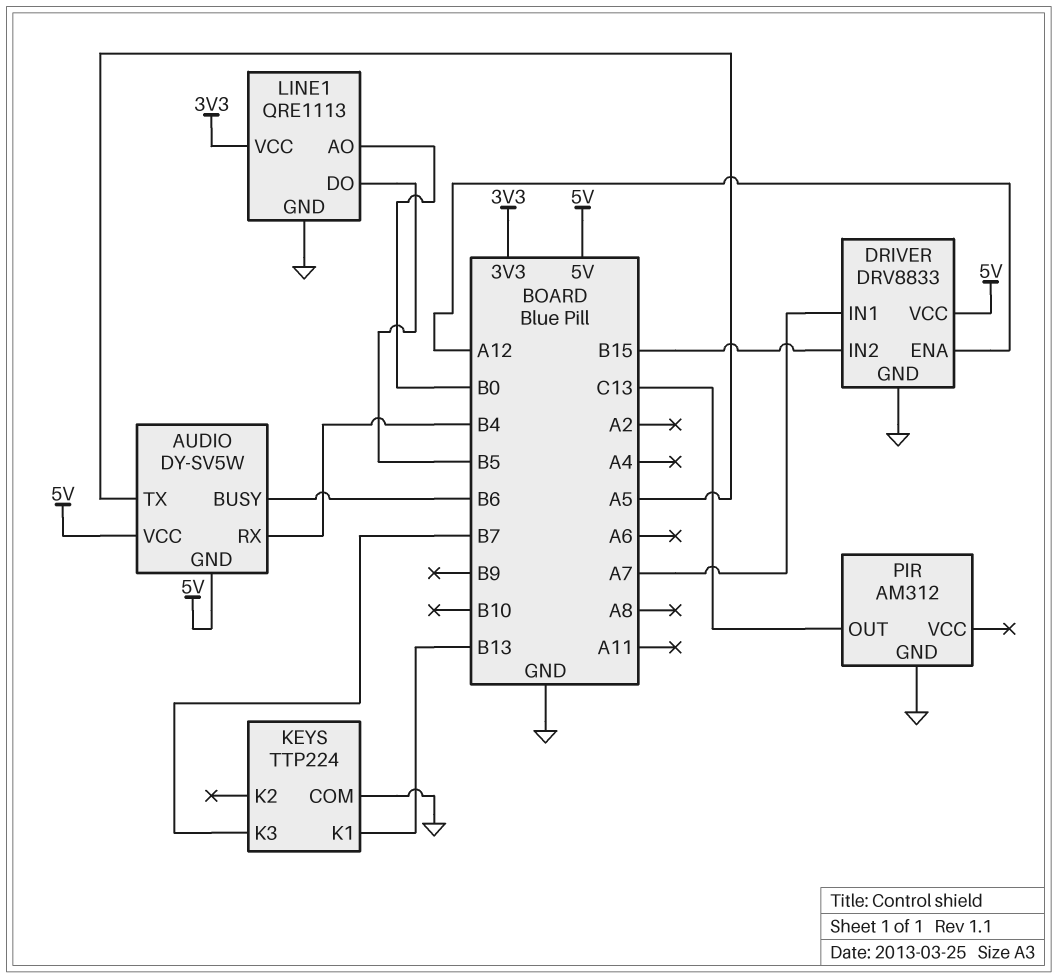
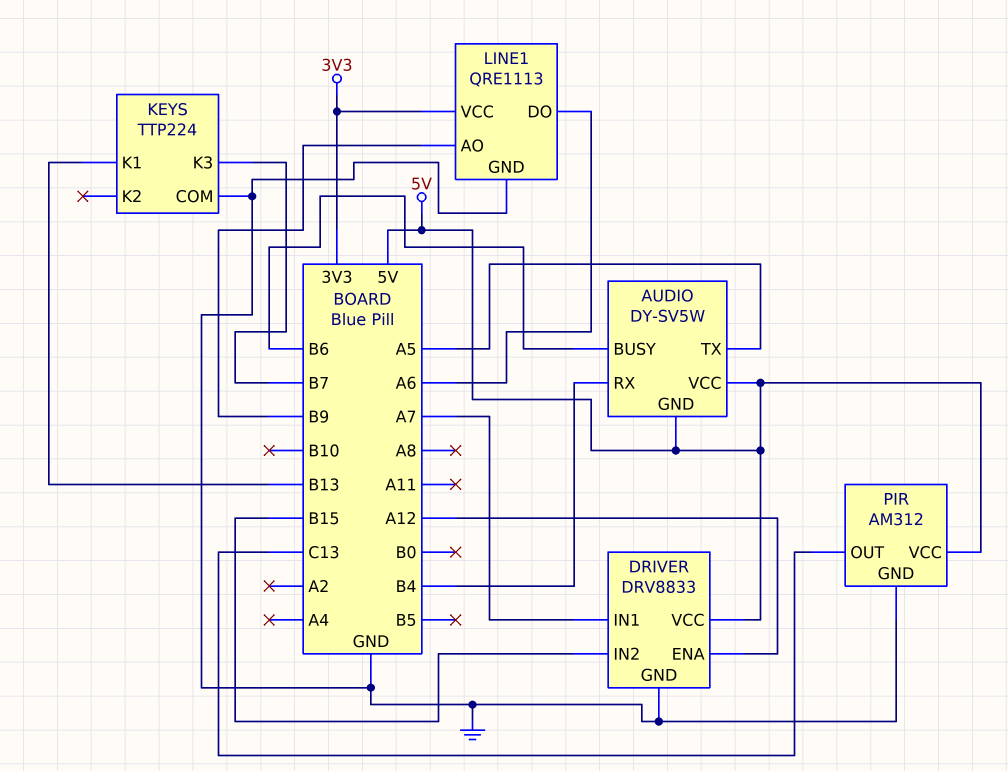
LINE1 pin AO: B0 -> B9
LINE1 pin DO: B5 -> A6
PIR pin VCC: none -> 5V

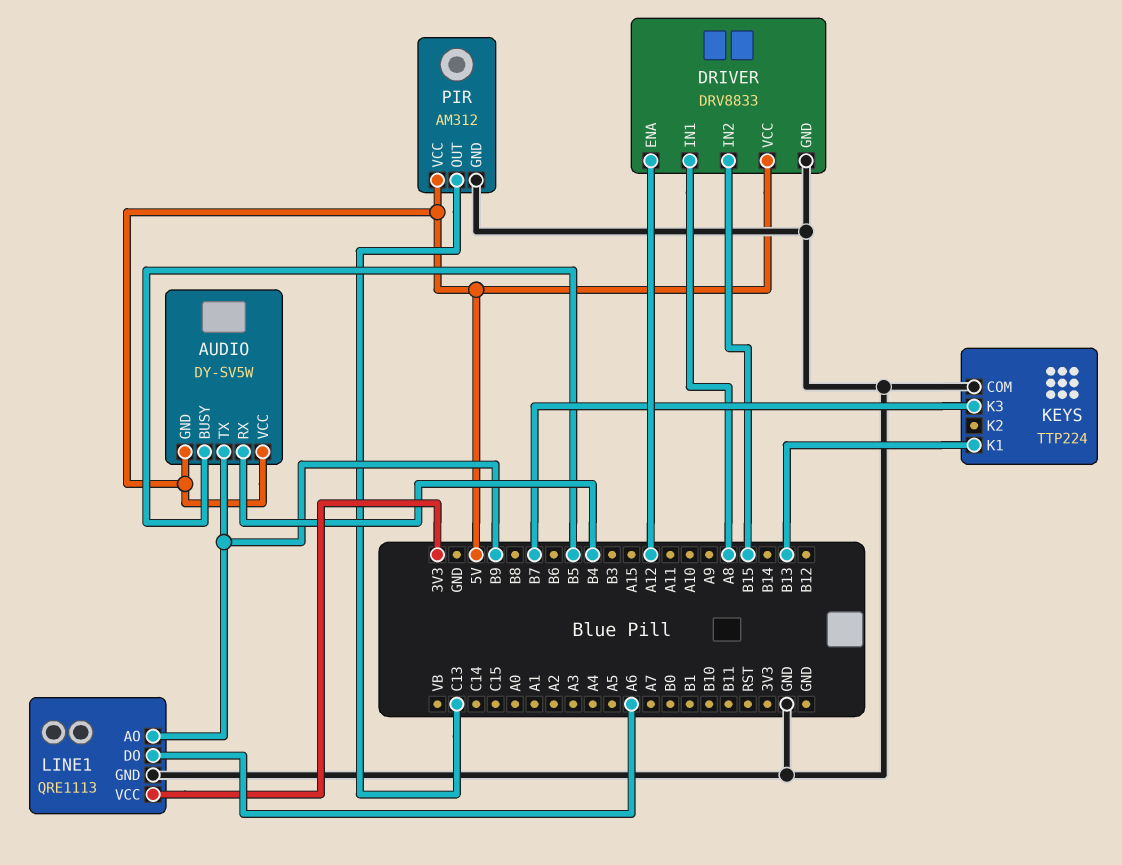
AUDIO pin BUSY: B6 -> B5
AUDIO pin TX: A5 -> B9
DRIVER pin IN1: A7 -> A8

